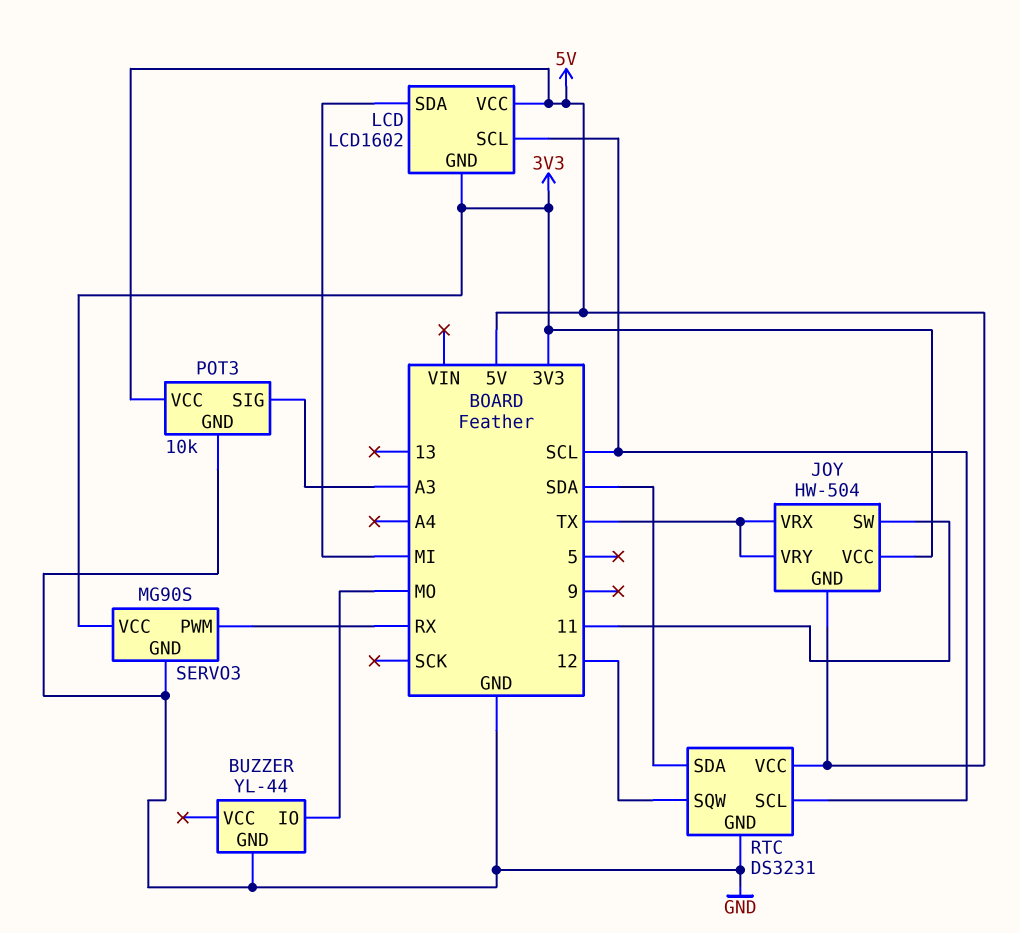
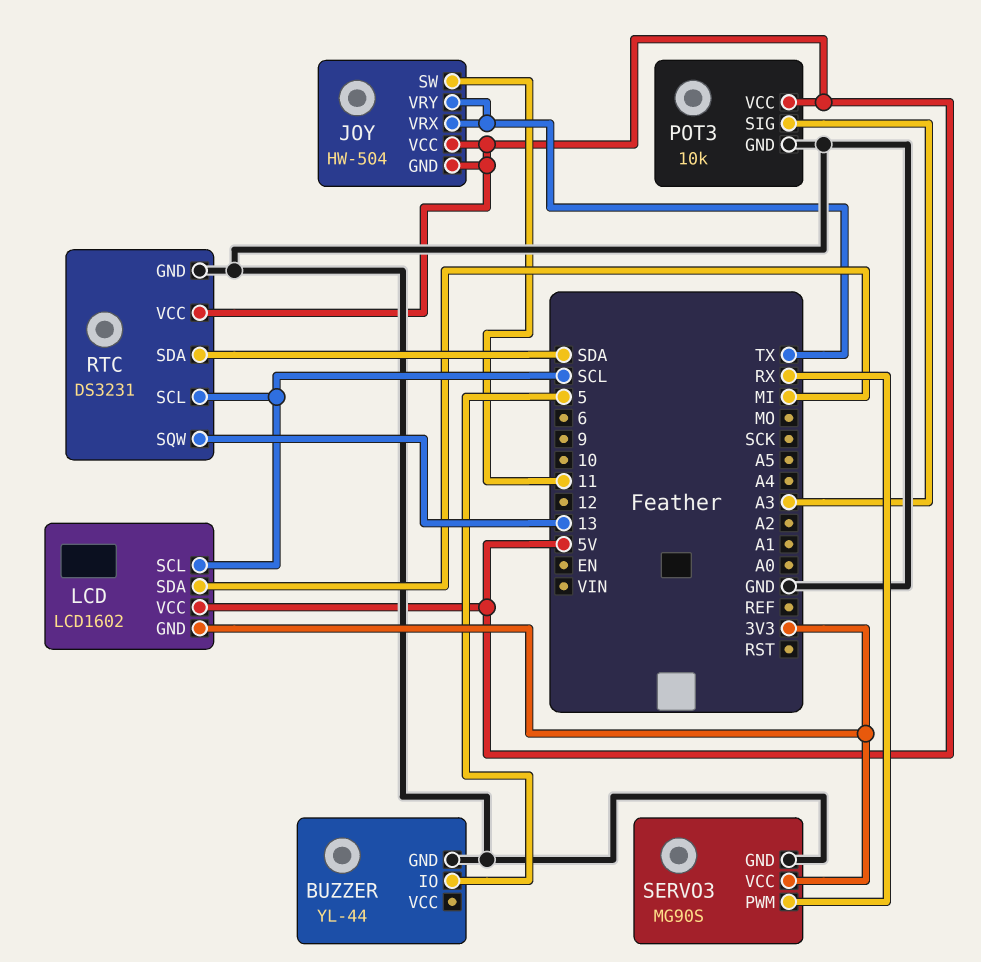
BUZZER pin IO: MO -> 5
JOY pin VCC: 3V3 -> 5V
RTC pin SQW: 12 -> 13

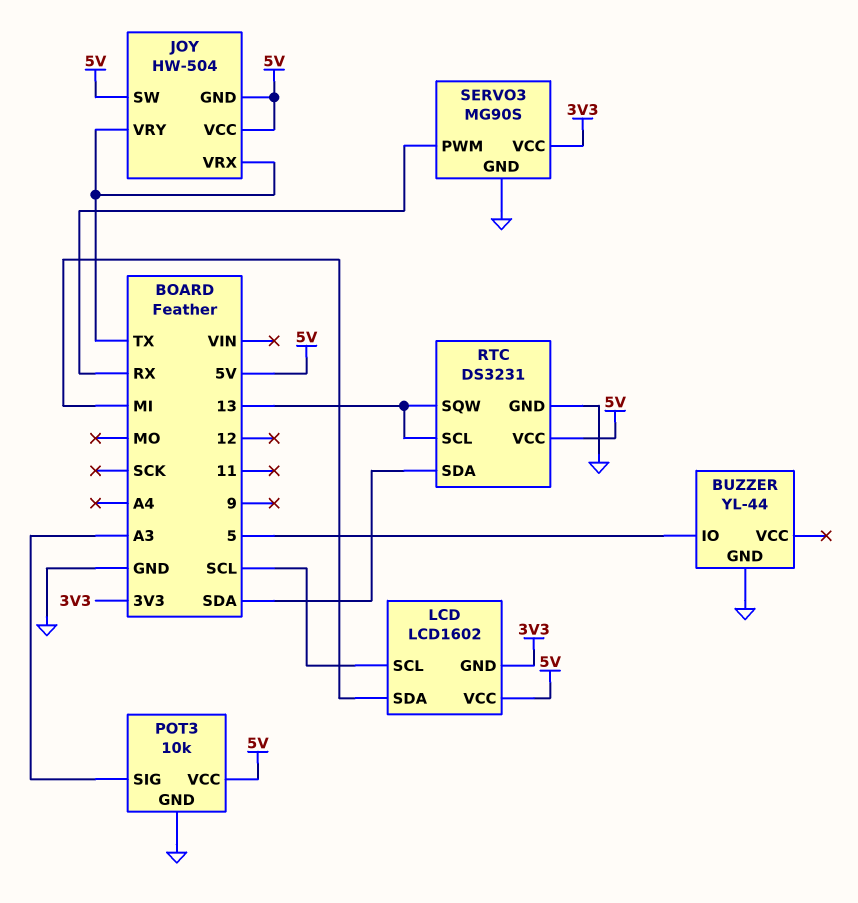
JOY pin SW: 11 -> 5V
RTC pin SCL: SCL -> 13

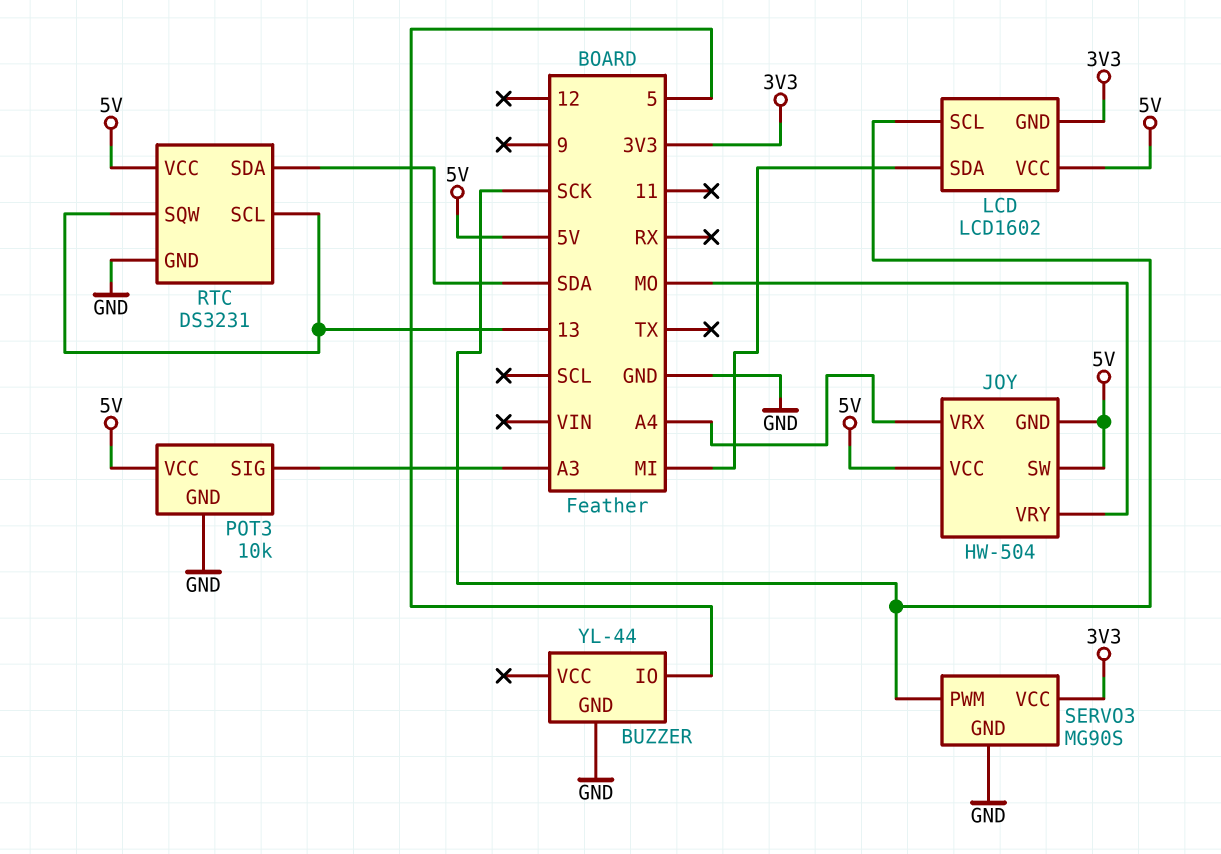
JOY pin VRX: TX -> A4
JOY pin VRY: TX -> MO
LCD pin SCL: SCL -> SCK
SERVO3 pin PWM: RX -> SCK

